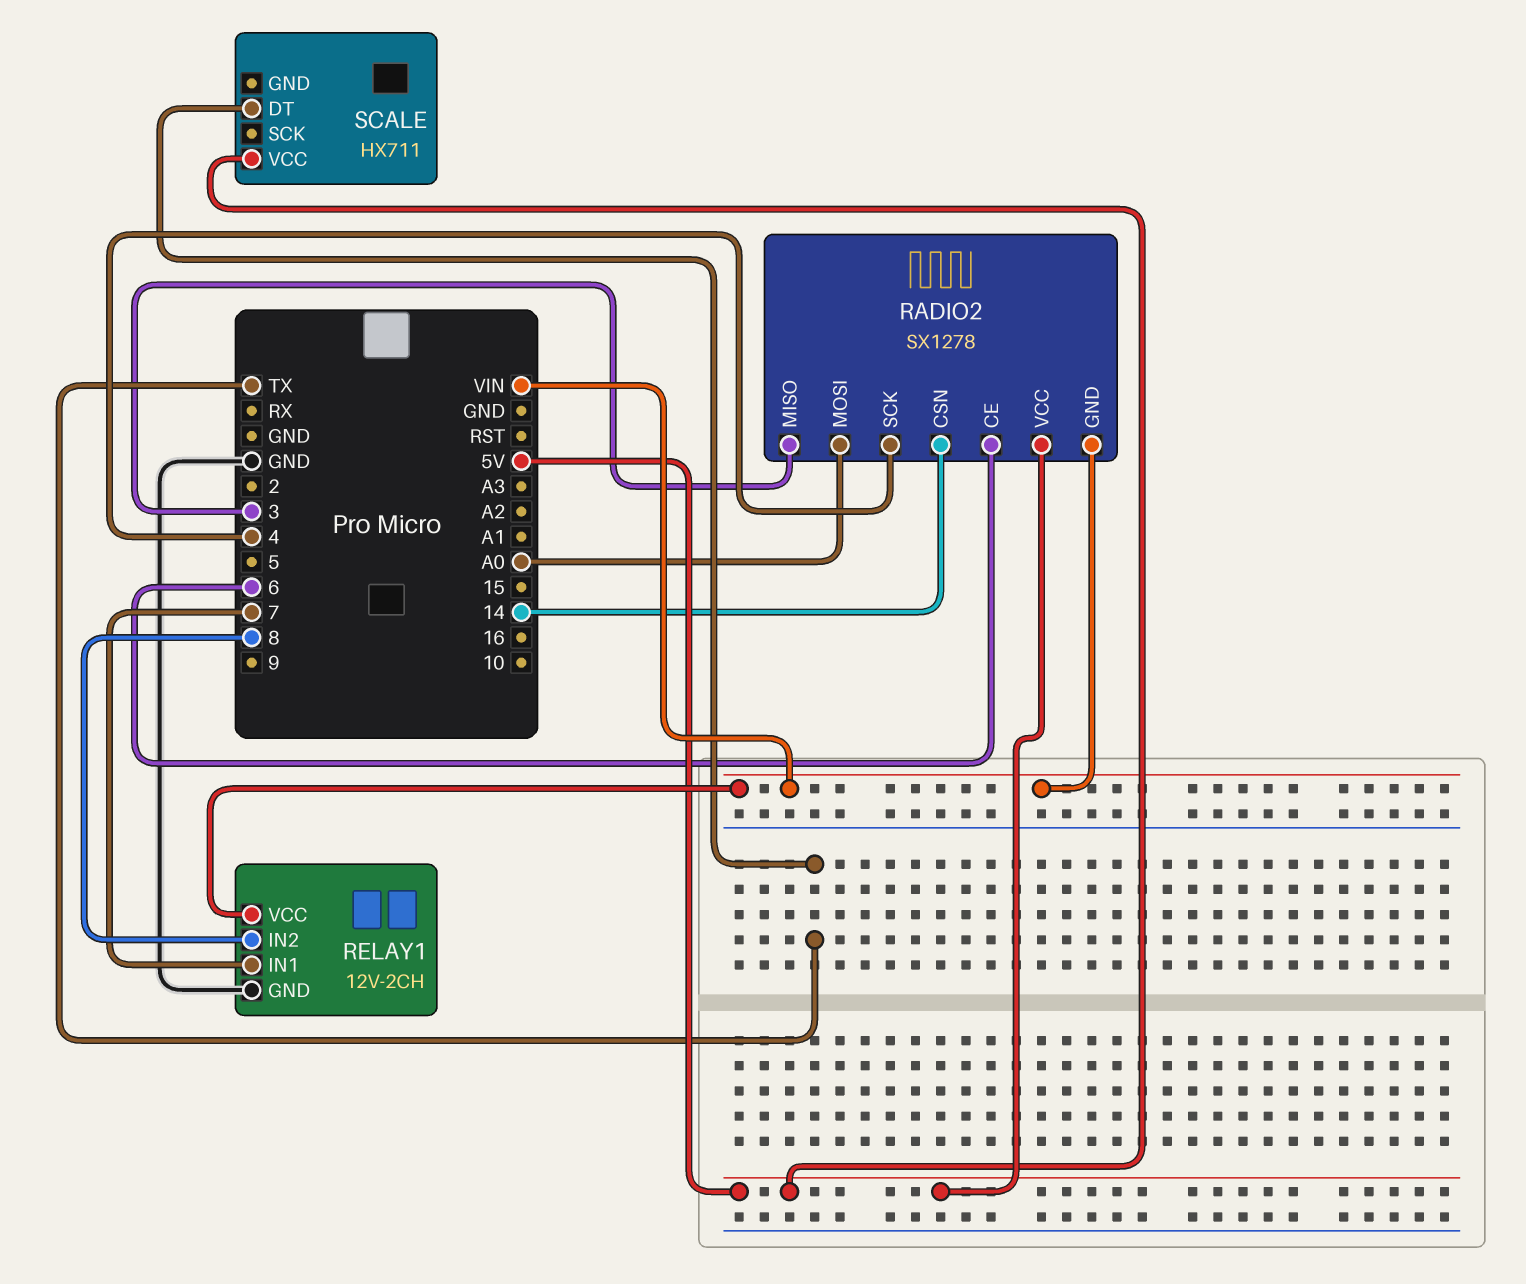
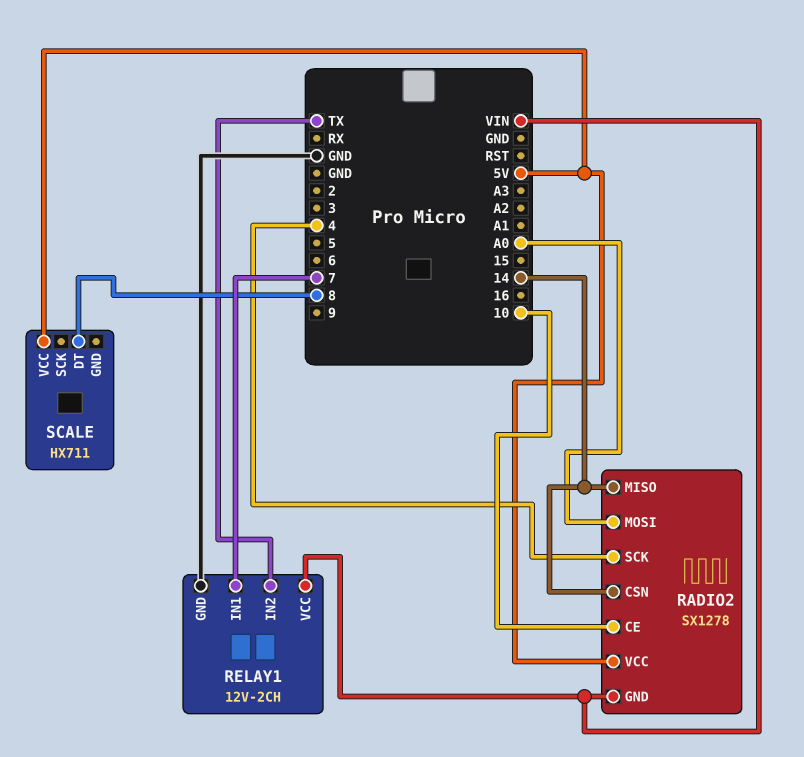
RADIO2 pin CE: 6 -> 10
RADIO2 pin MISO: 3 -> 14
RELAY1 pin IN2: 8 -> TX
SCALE pin DT: TX -> 8

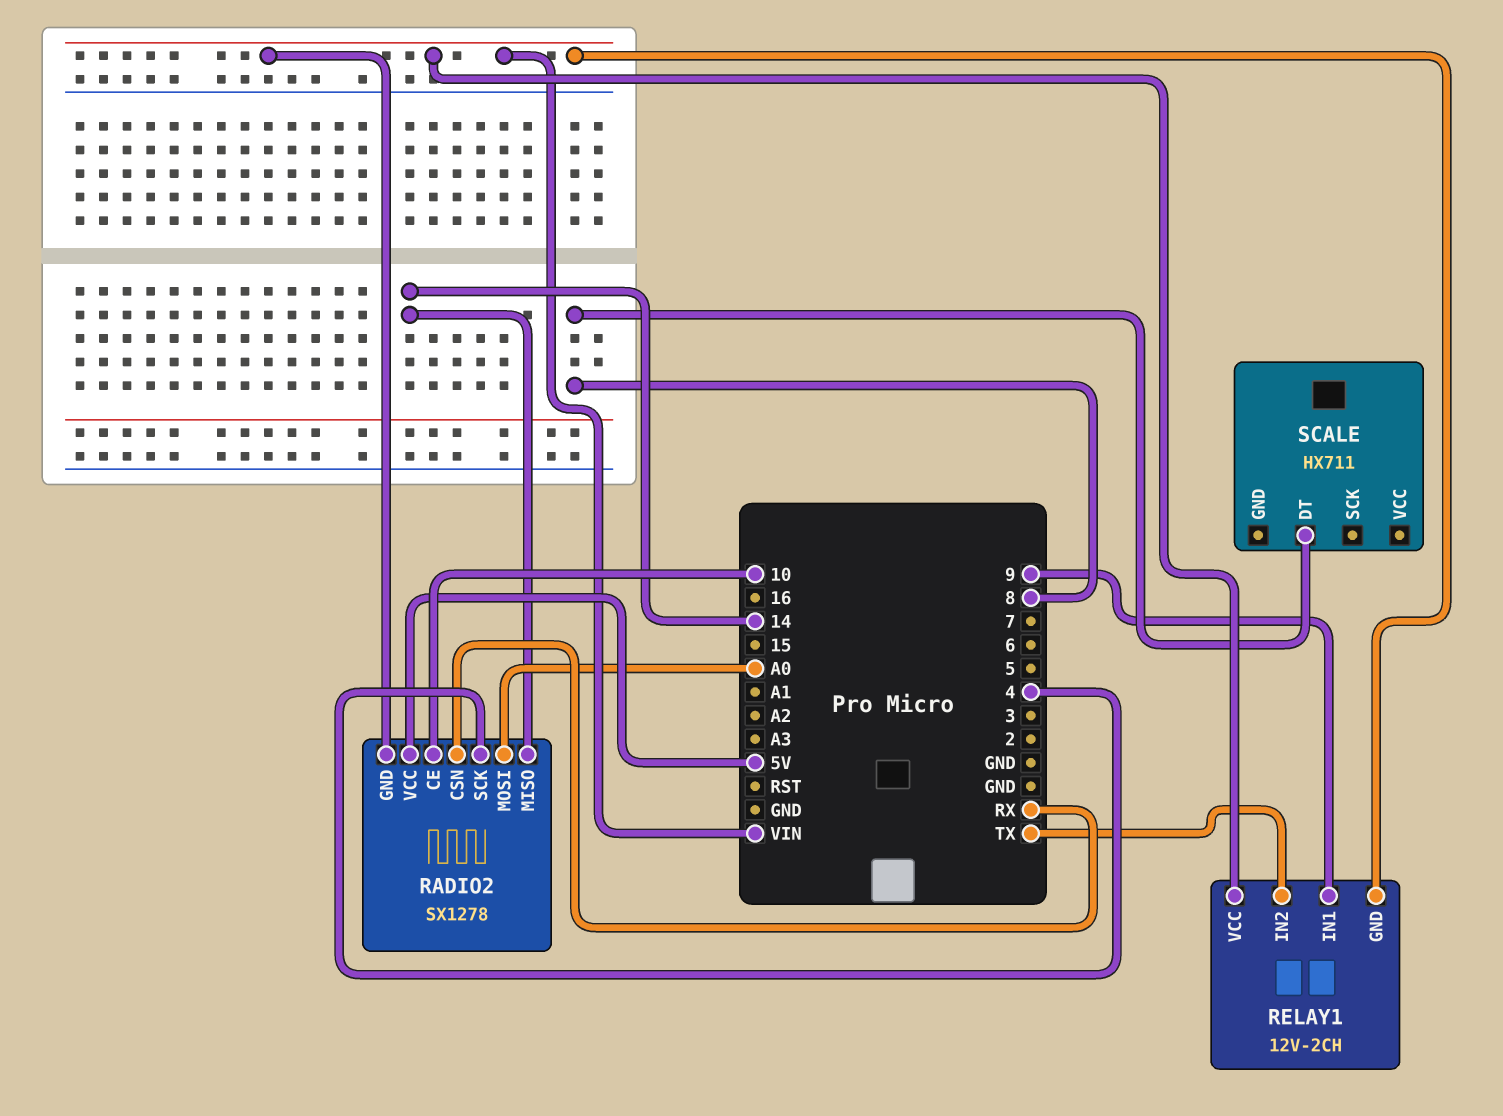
RADIO2 pin CSN: 14 -> RX
RELAY1 pin GND: GND -> VIN
RELAY1 pin IN1: 7 -> 9
SCALE pin VCC: 5V -> none

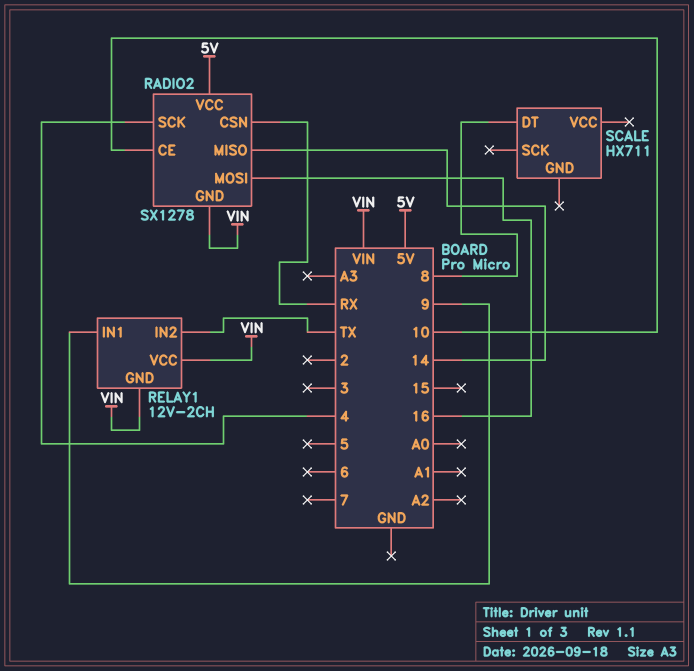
RADIO2 pin MOSI: A0 -> 16

